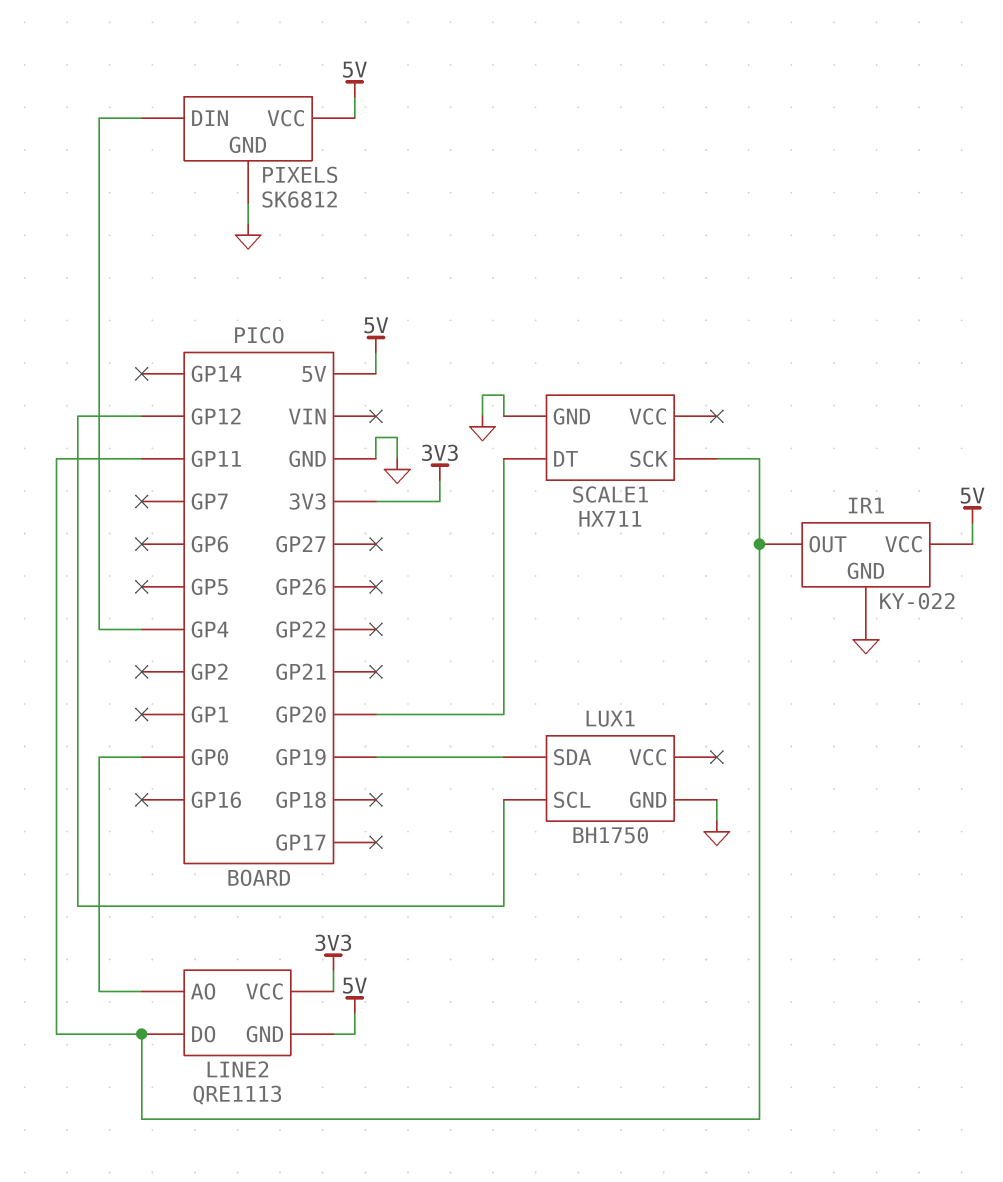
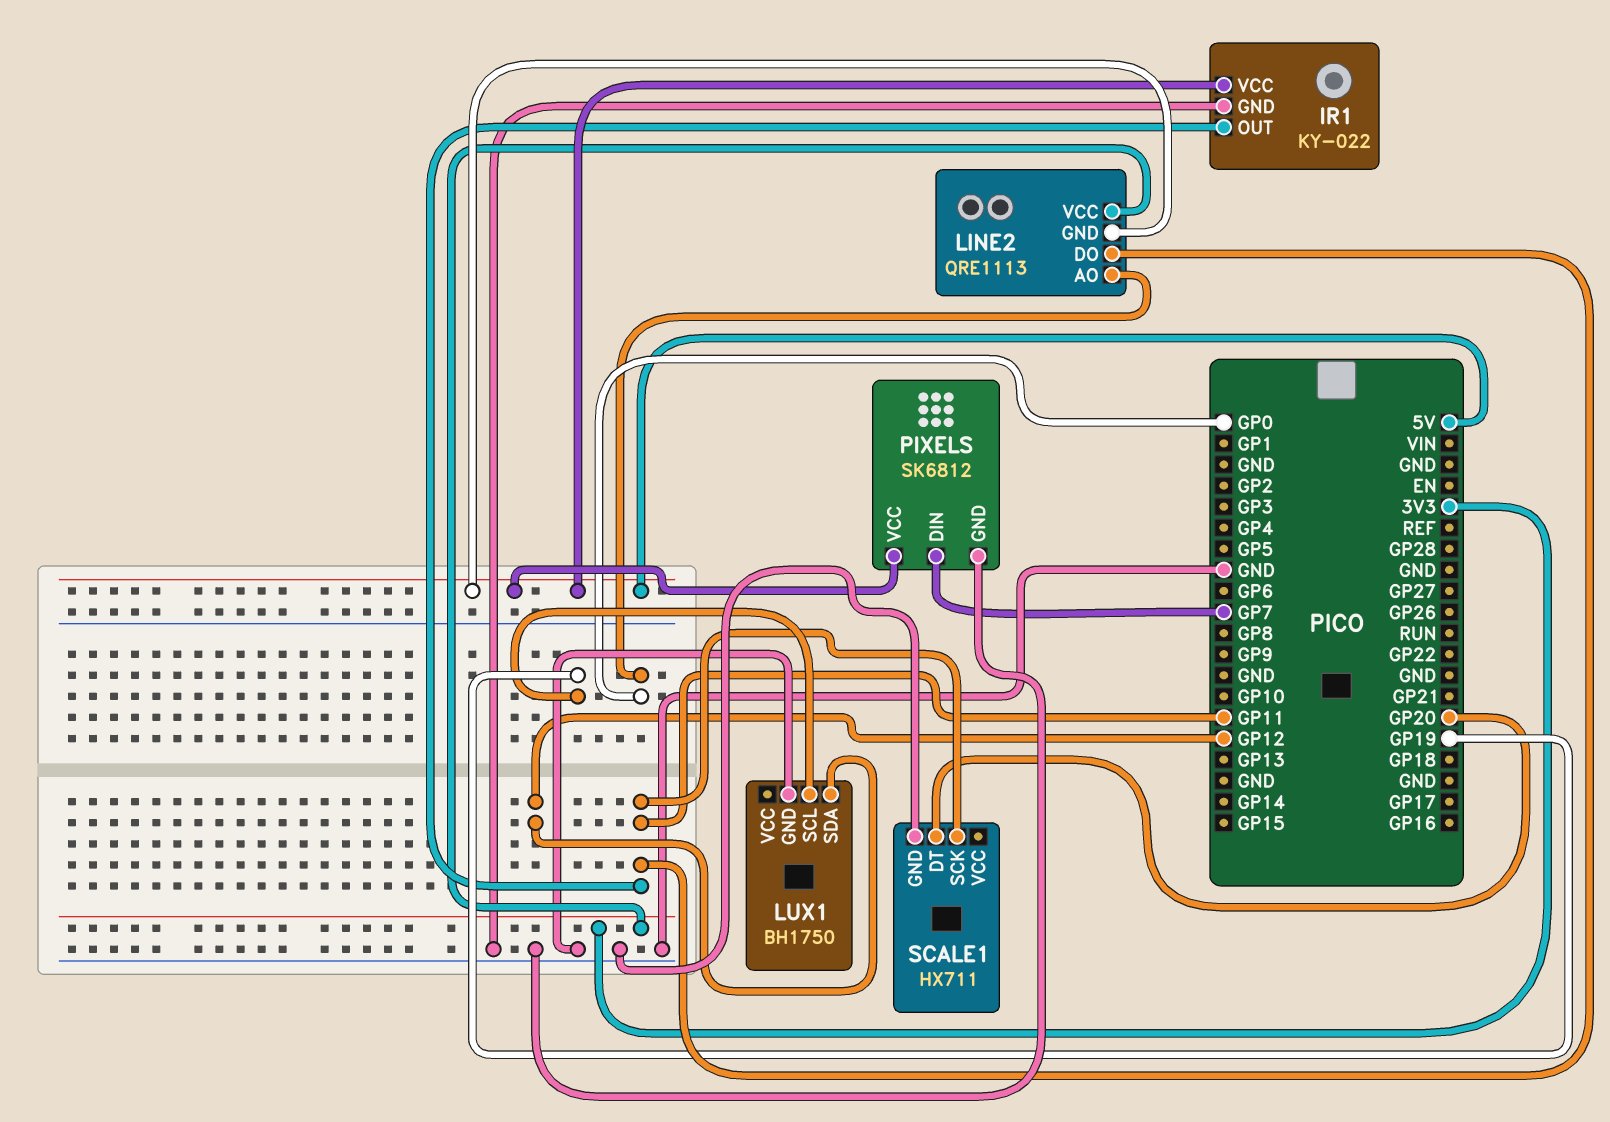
LUX1 pin SCL: GP12 -> GP19
LUX1 pin SDA: GP19 -> GP12
PIXELS pin DIN: GP4 -> GP7

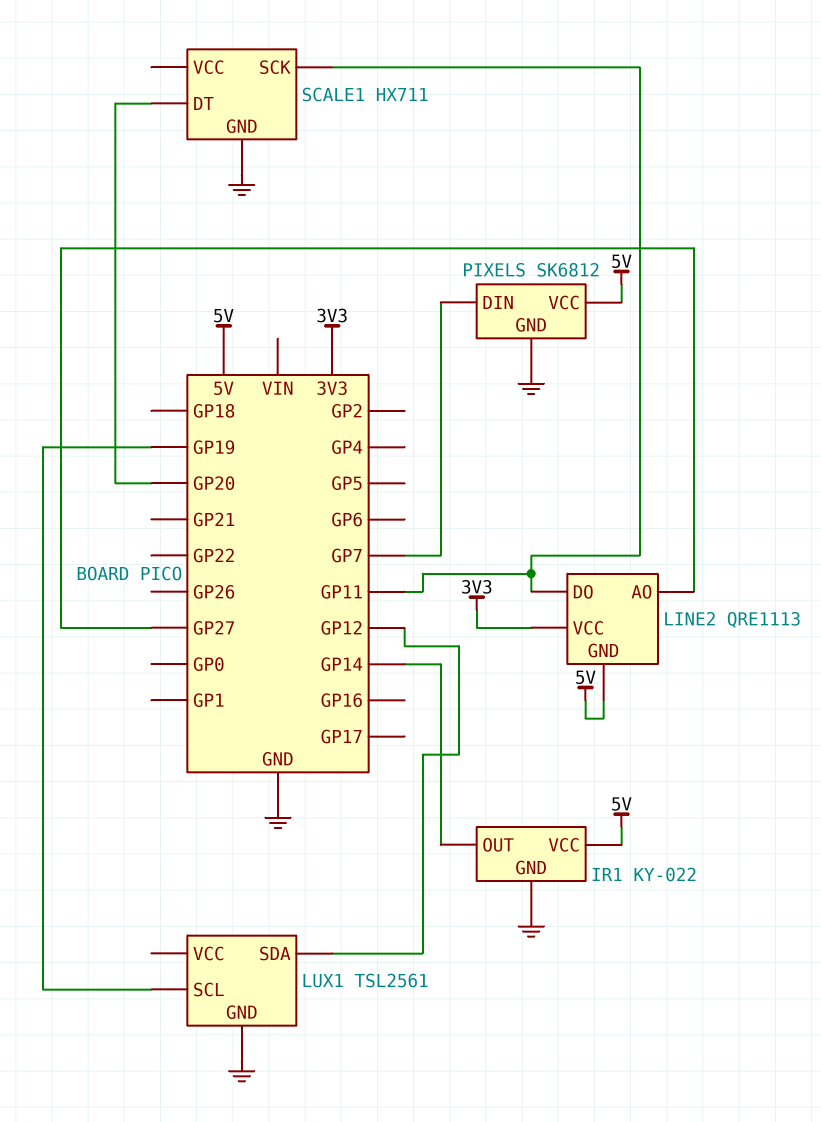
IR1 pin OUT: GP11 -> GP14
LINE2 pin AO: GP0 -> GP27
LUX1: BH1750 -> TSL2561

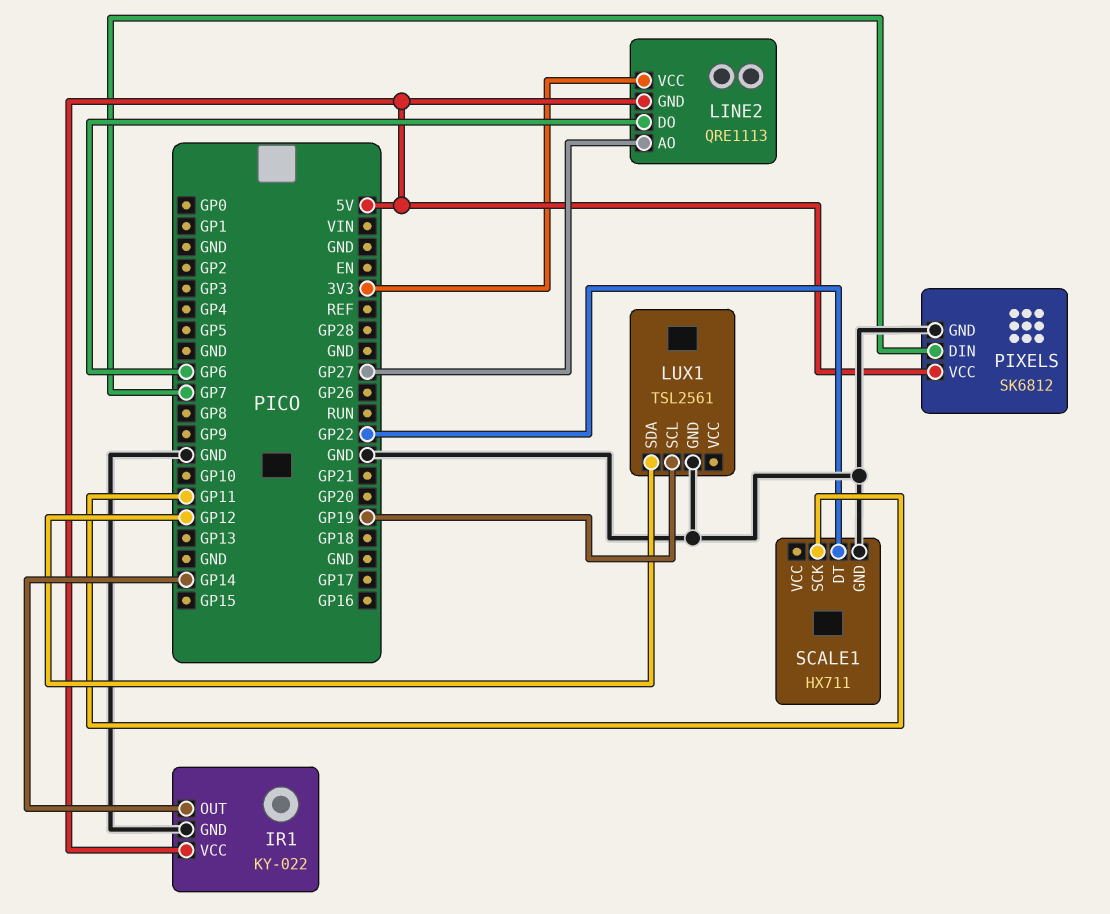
LINE2 pin DO: GP11 -> GP6
SCALE1 pin DT: GP20 -> GP22

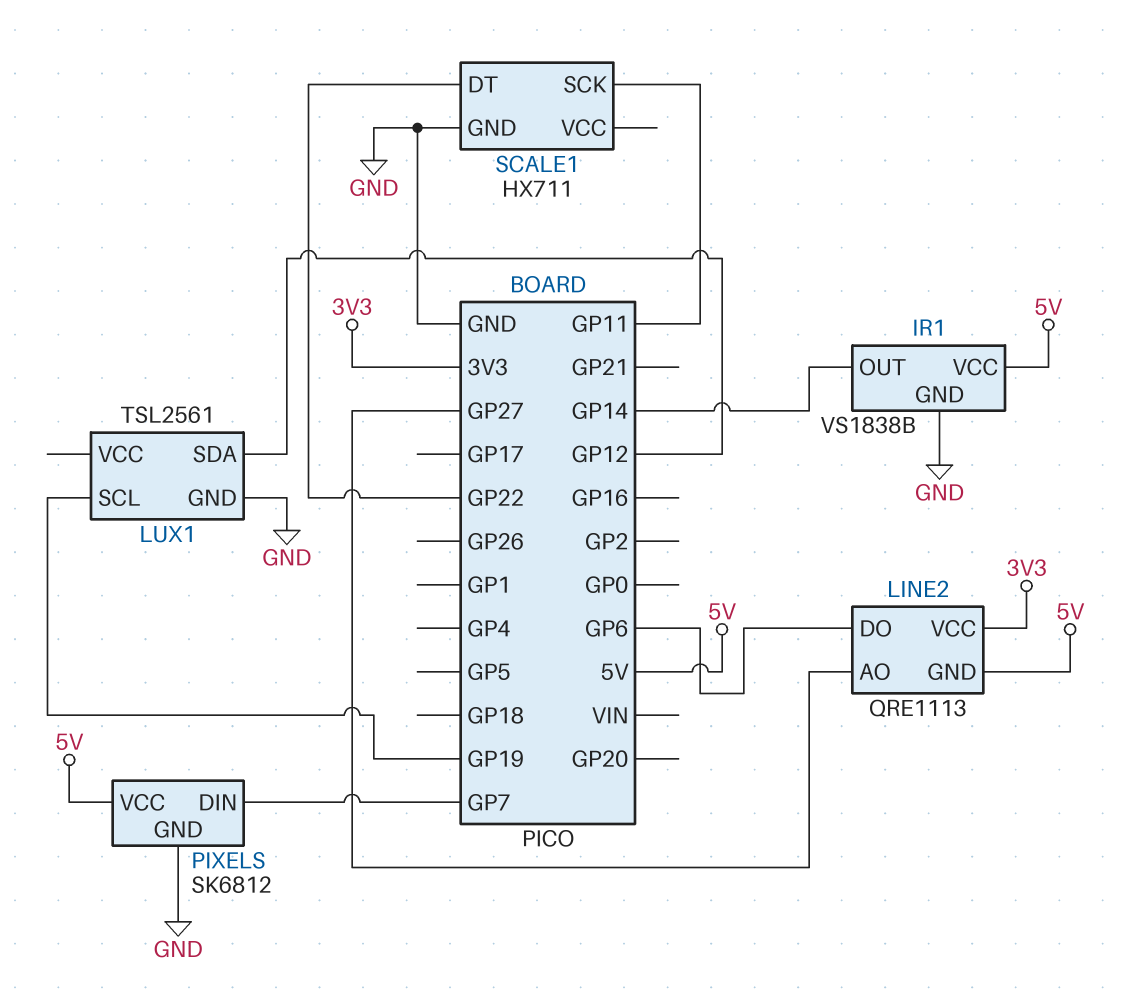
IR1: KY-022 -> VS1838B

